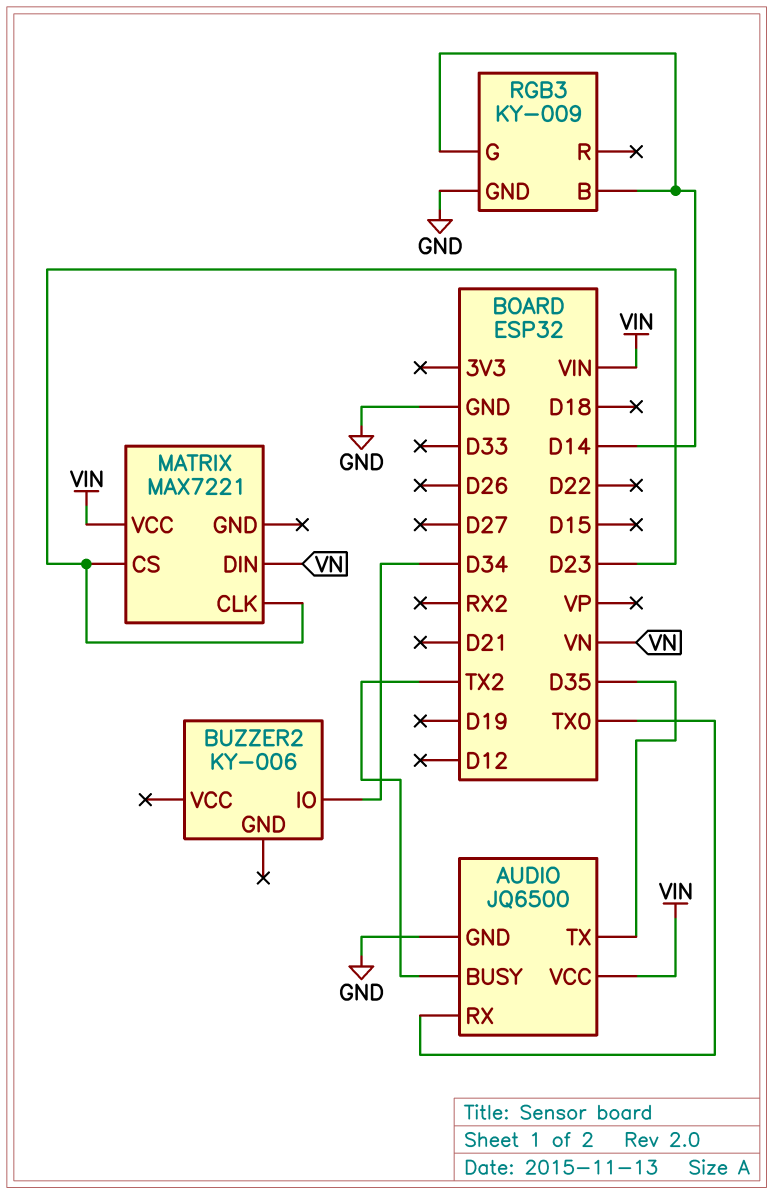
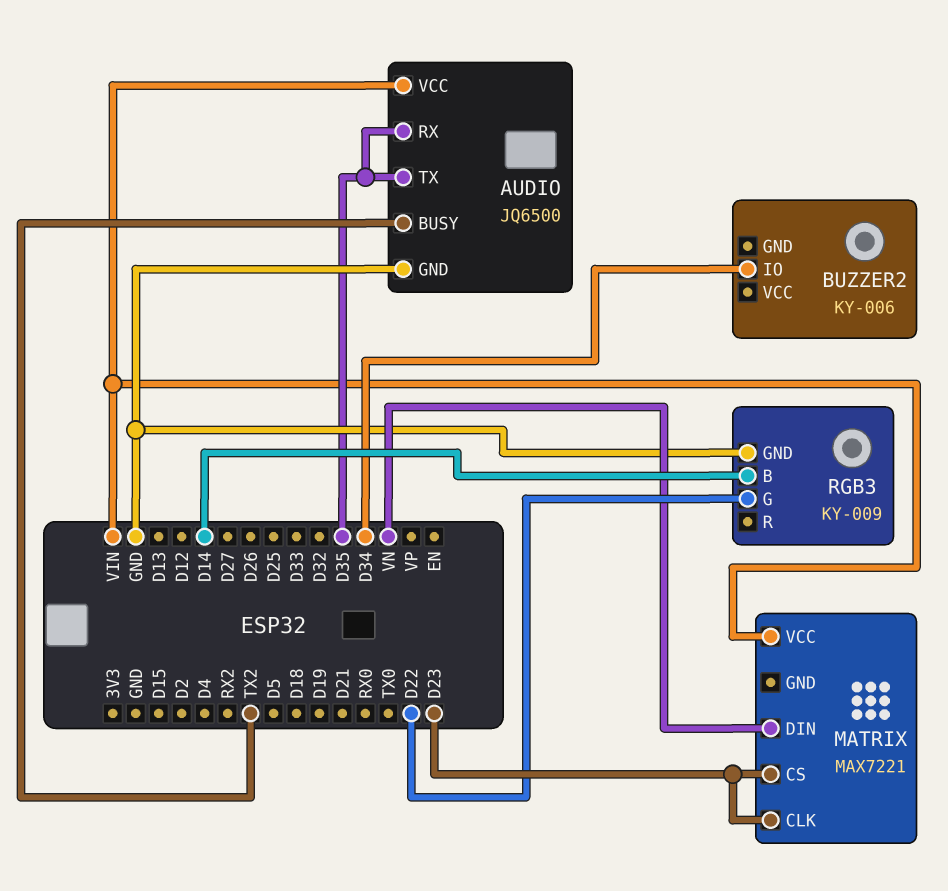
AUDIO pin RX: TX0 -> D35
RGB3 pin G: D14 -> D22

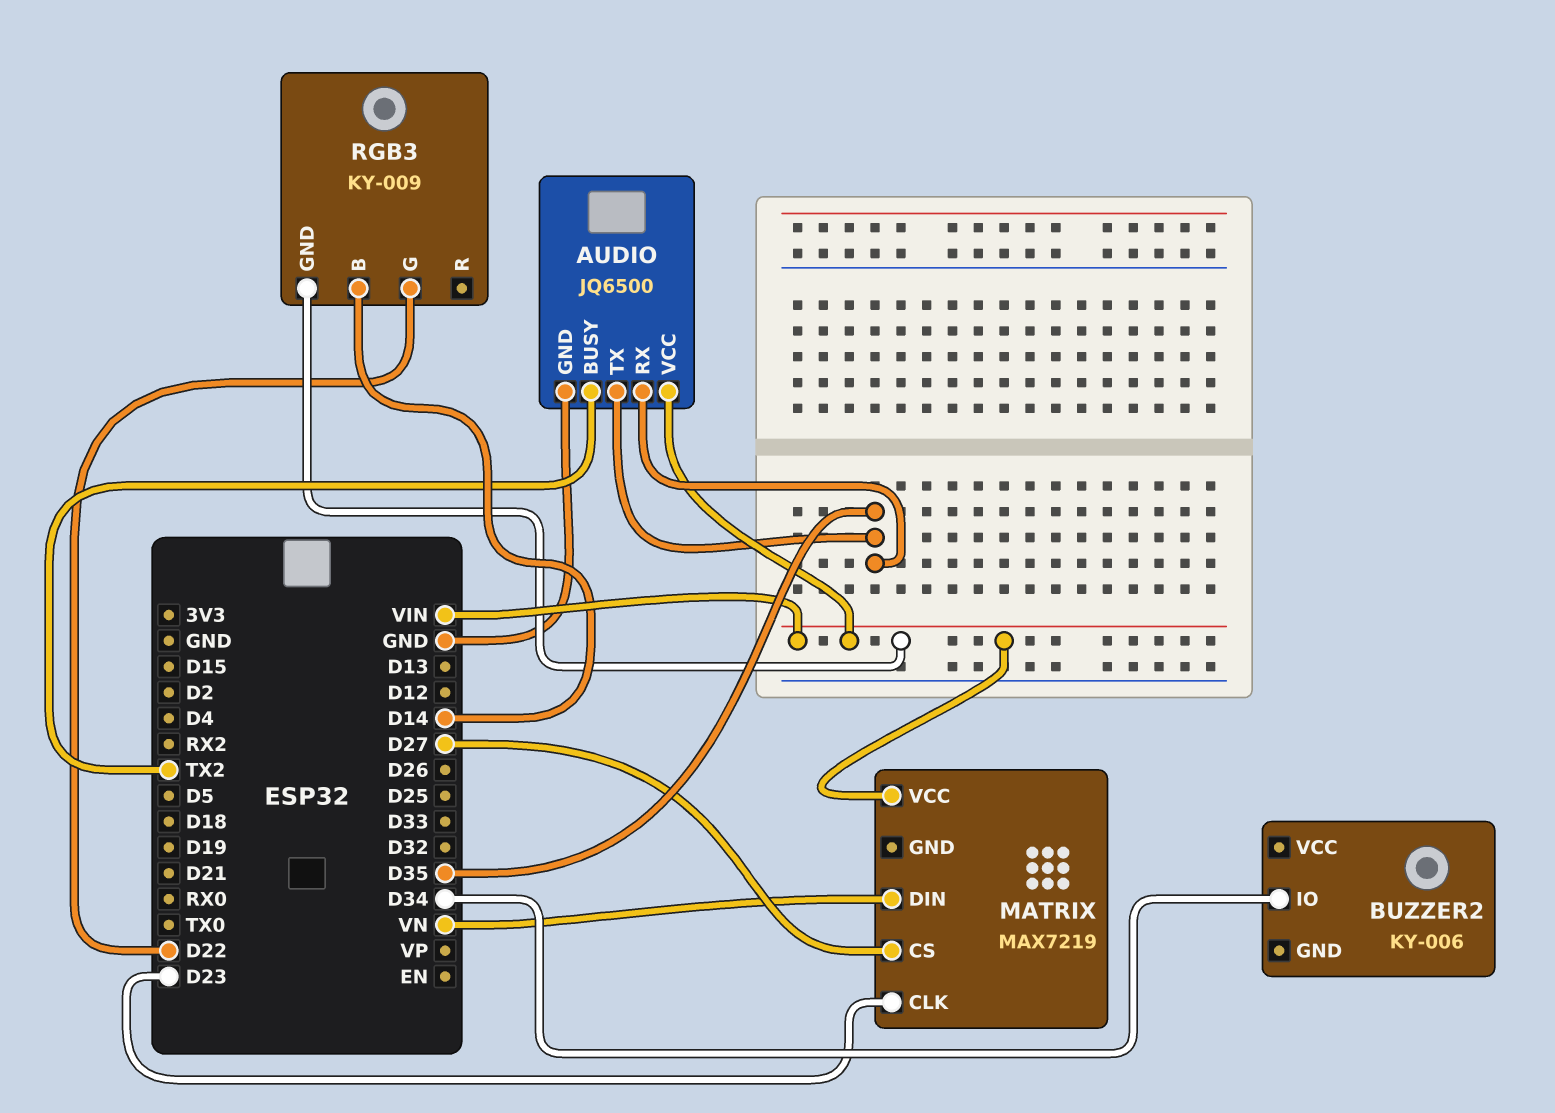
MATRIX: MAX7221 -> MAX7219
MATRIX pin CS: D23 -> D27
RGB3 pin GND: GND -> VIN

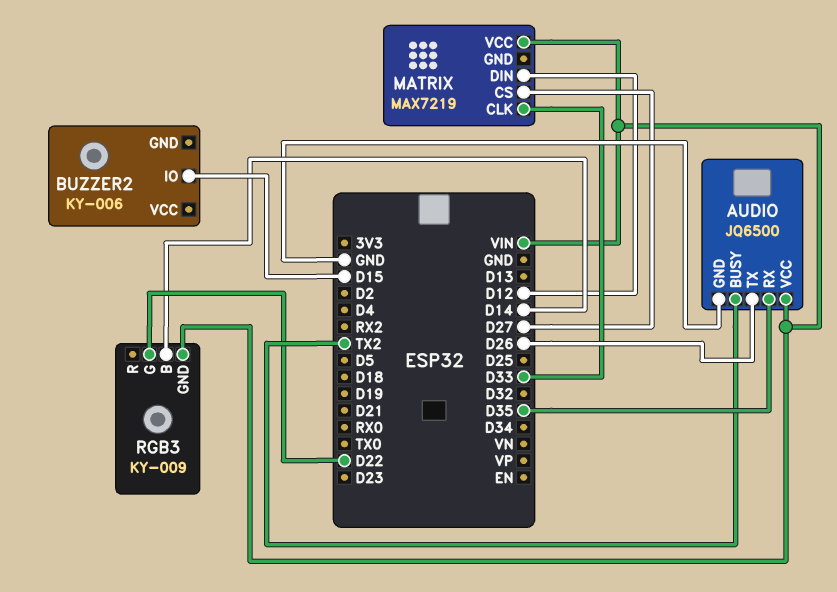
AUDIO pin TX: D35 -> D26
BUZZER2 pin IO: D34 -> D15
MATRIX pin CLK: D23 -> D33
MATRIX pin DIN: VN -> D12

